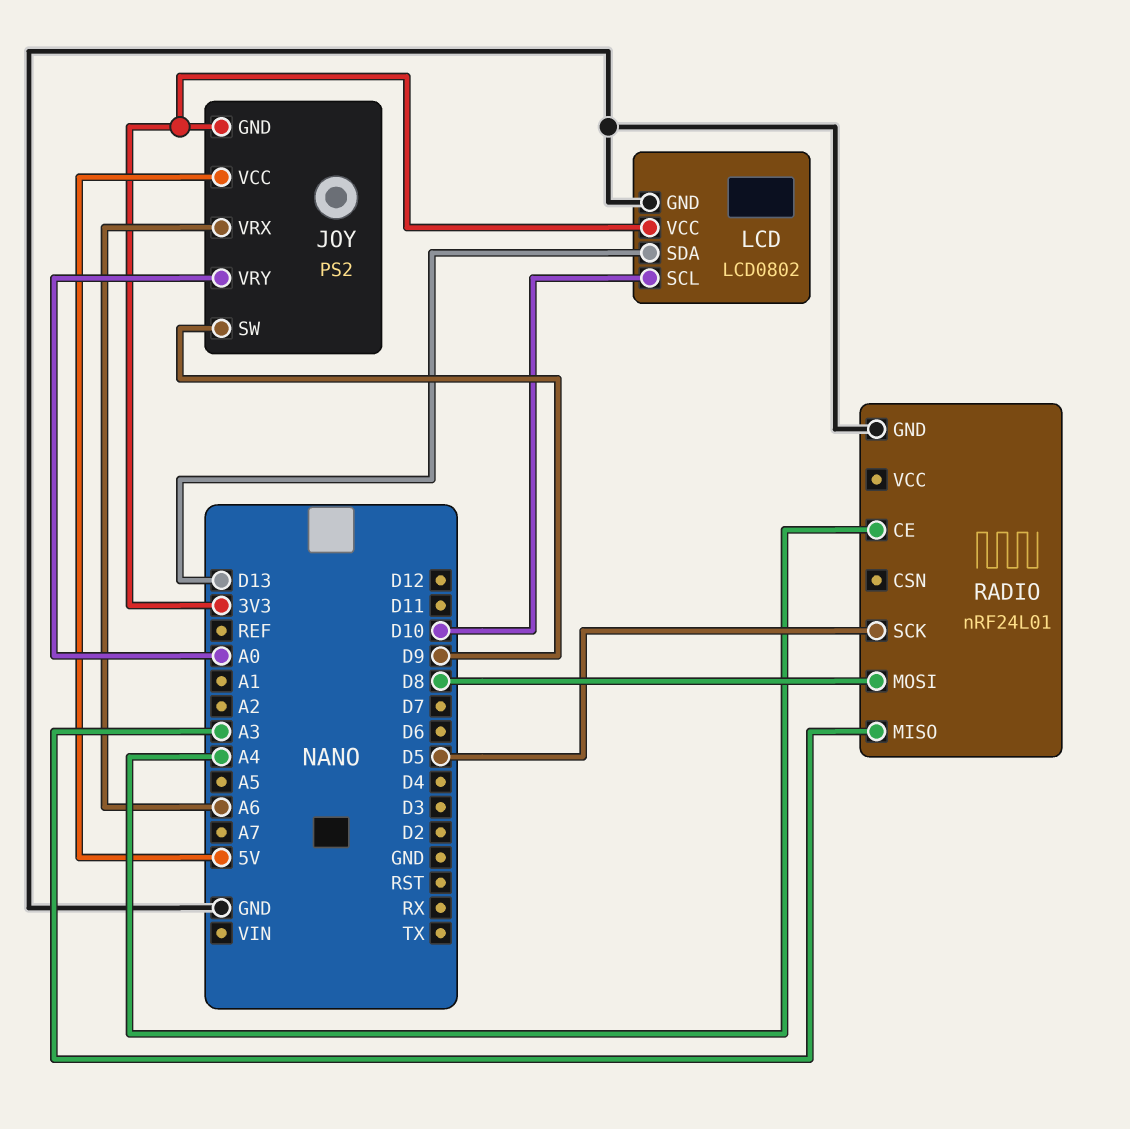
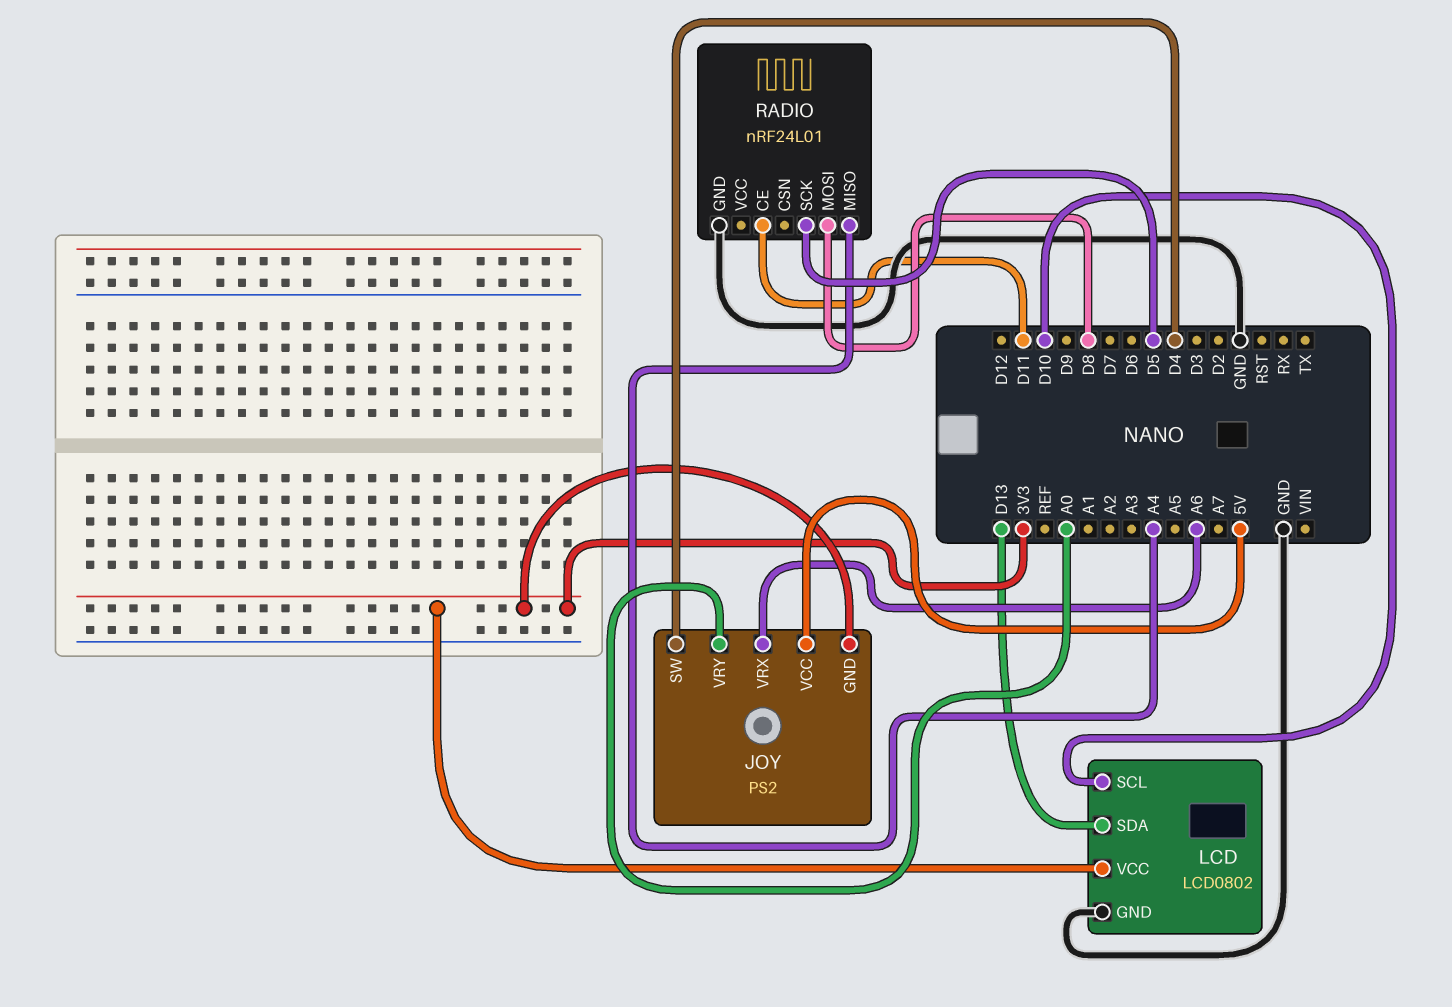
JOY pin SW: D9 -> D4
RADIO pin CE: A4 -> D11
RADIO pin MISO: A3 -> A4

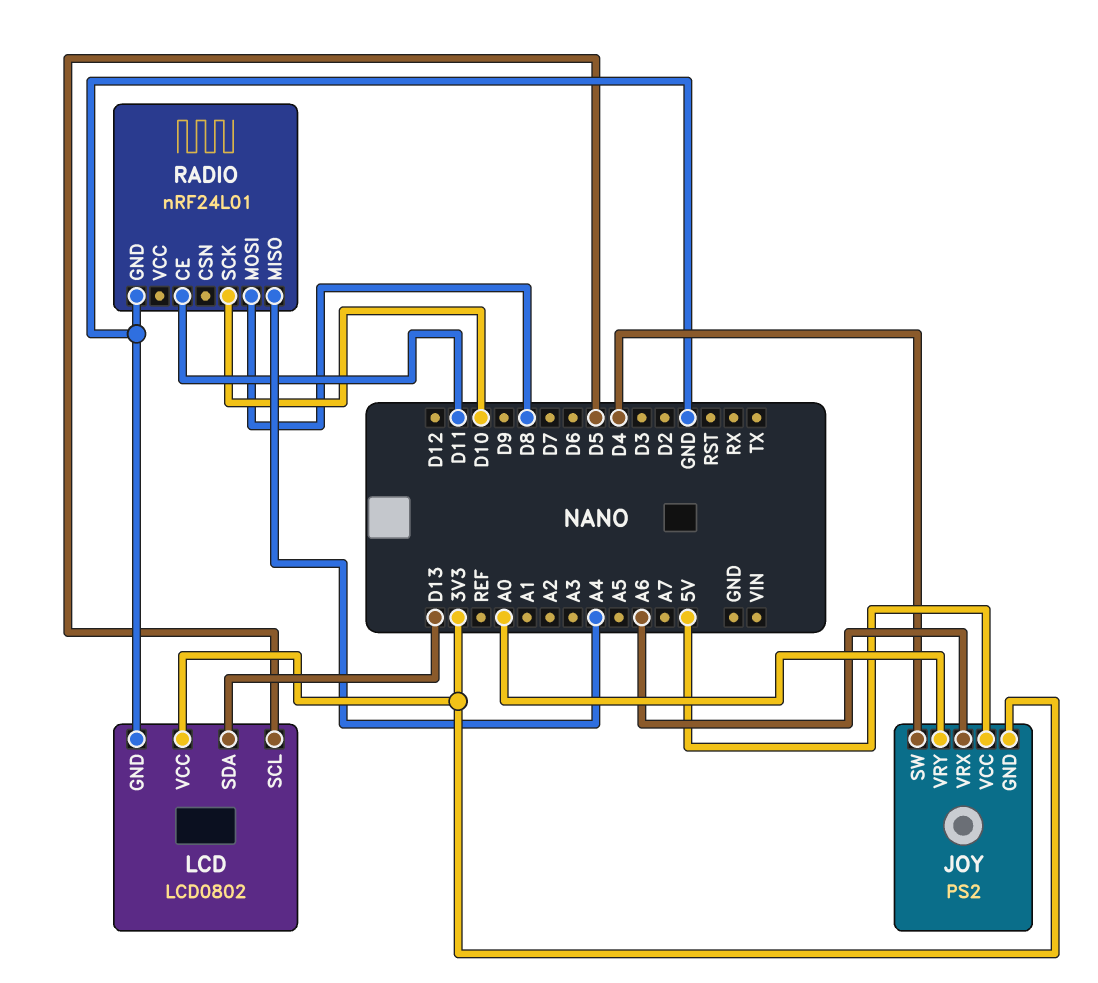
LCD pin SCL: D10 -> D5
RADIO pin SCK: D5 -> D10

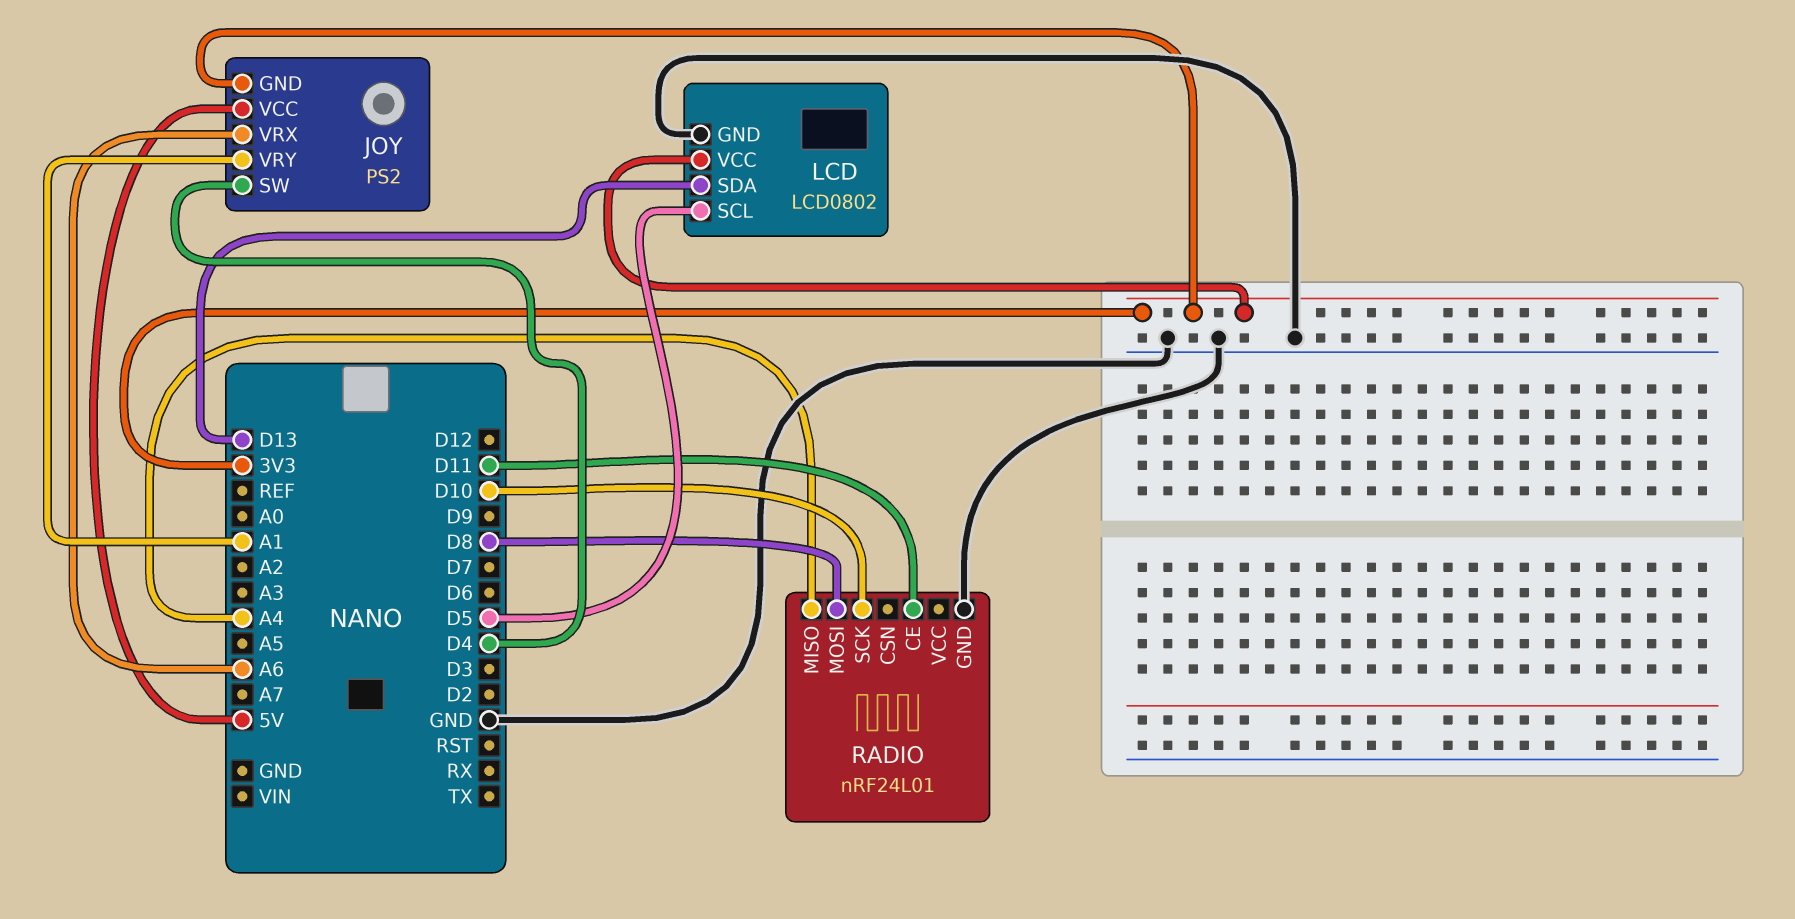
JOY pin VRY: A0 -> A1

